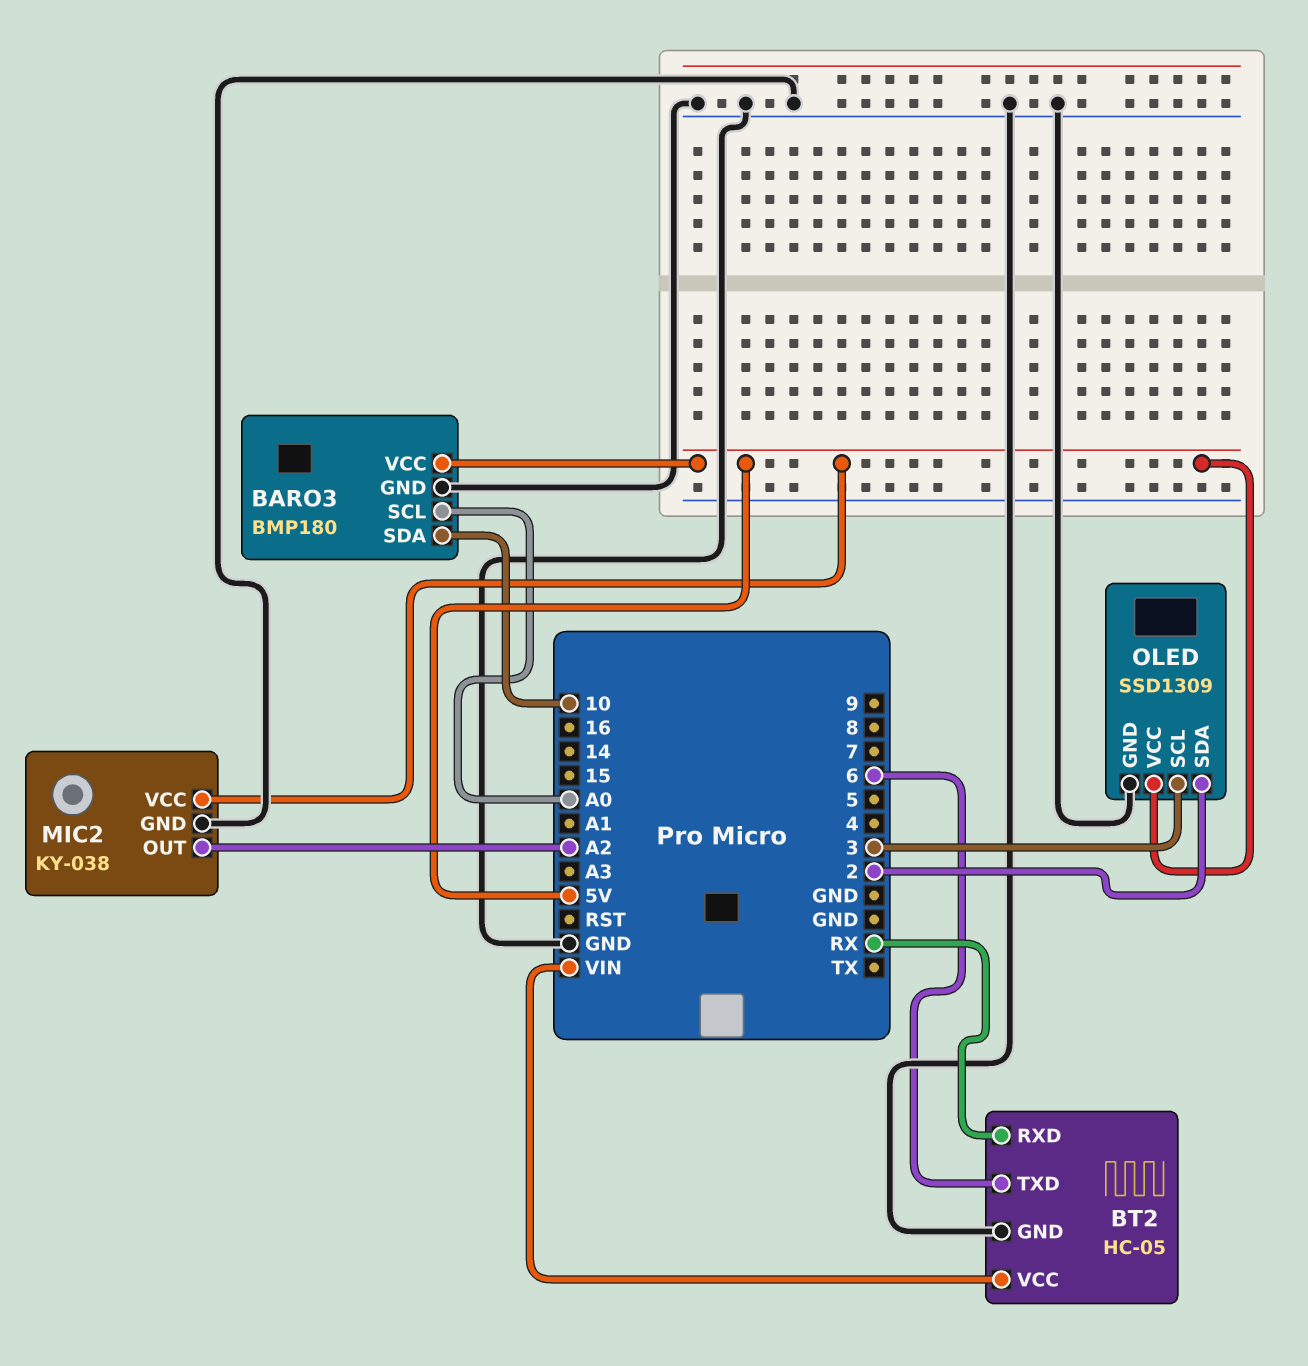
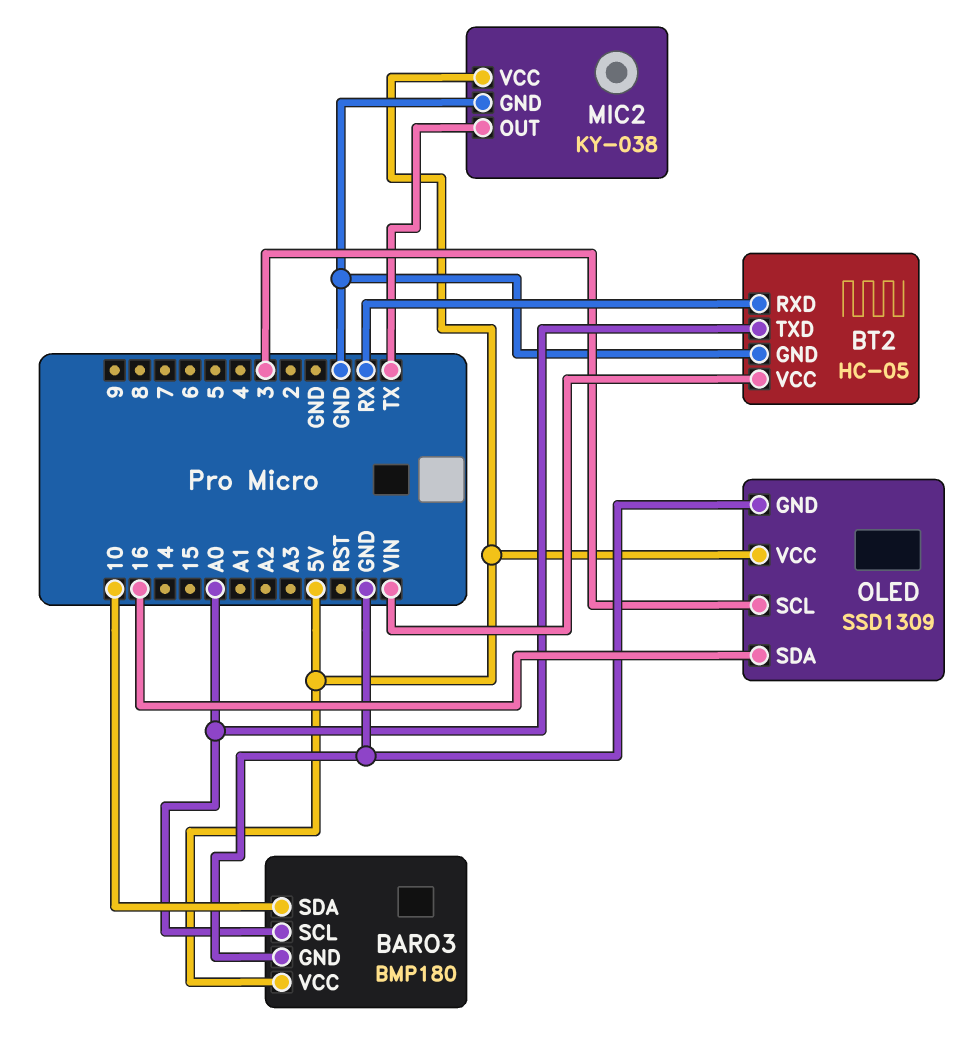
BT2 pin TXD: 6 -> A0
MIC2 pin OUT: A2 -> TX
OLED pin SDA: 2 -> 16

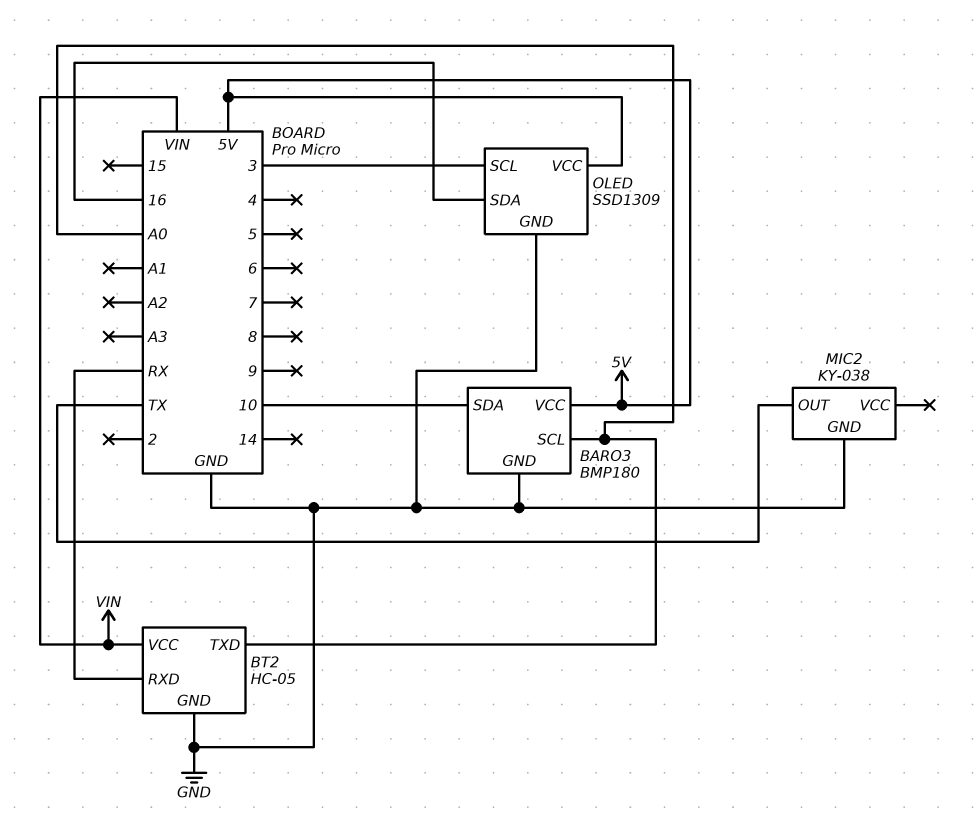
MIC2 pin VCC: 5V -> none

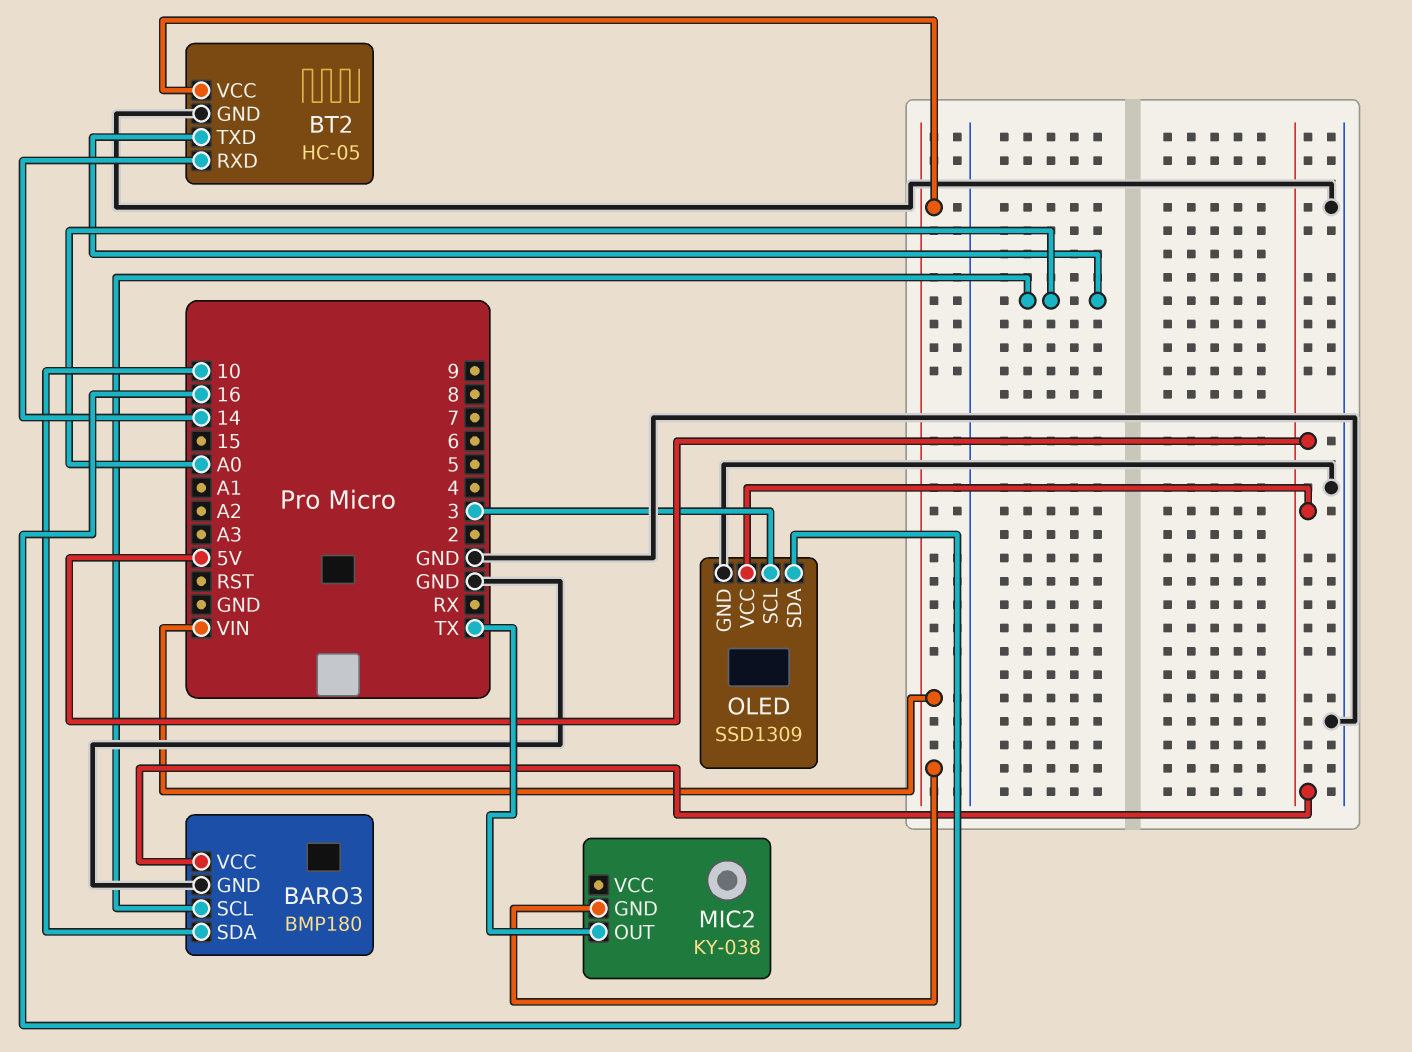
BT2 pin RXD: RX -> 14
MIC2 pin GND: GND -> VIN

